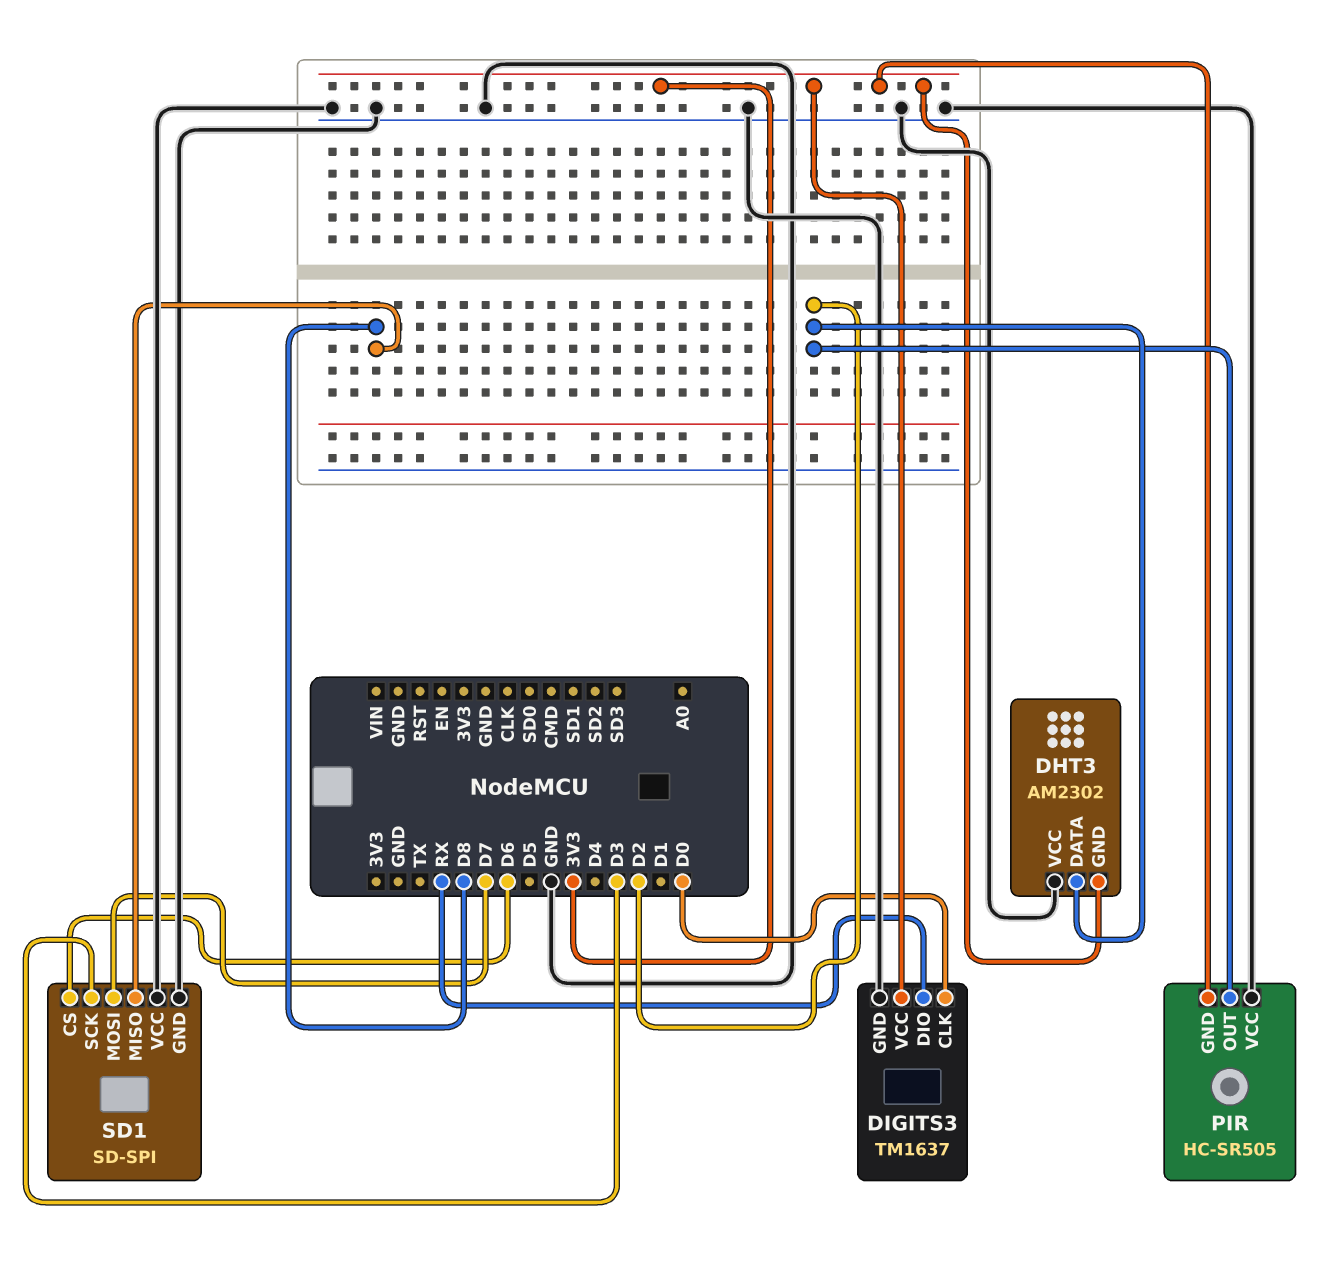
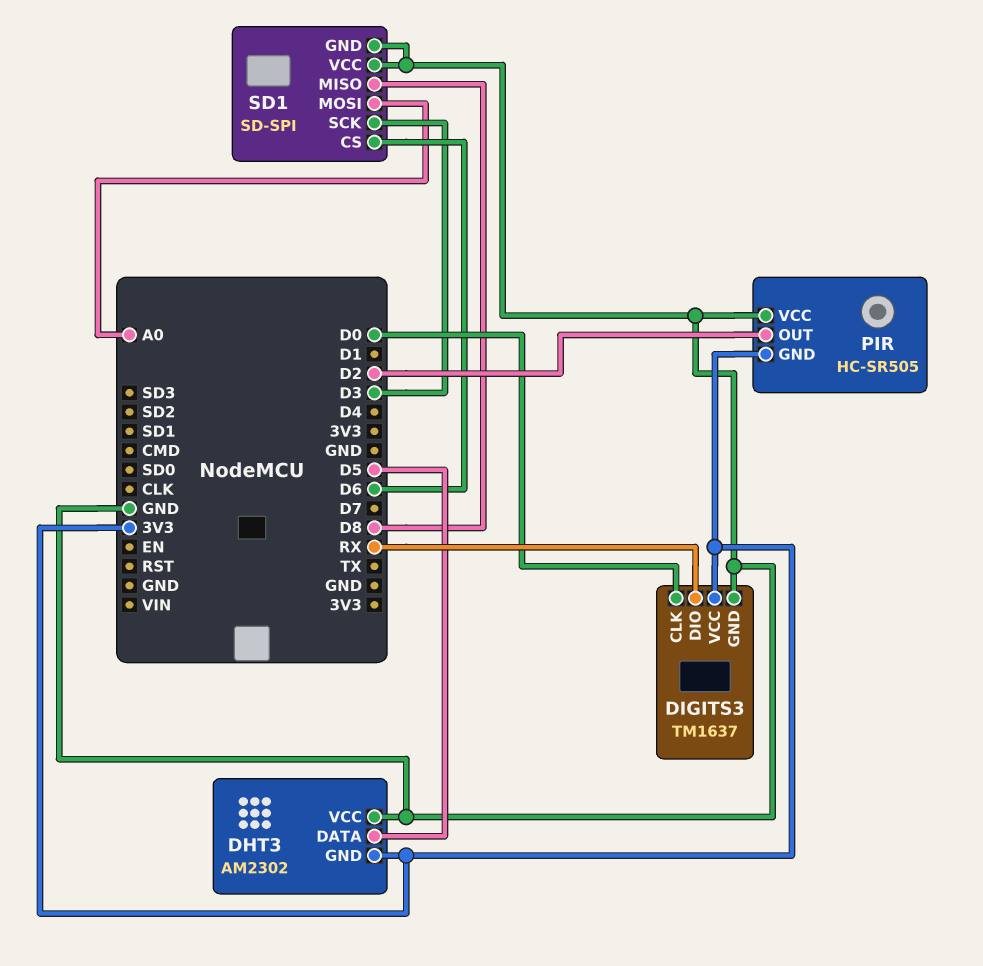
DHT3 pin DATA: D2 -> D5
SD1 pin MOSI: D7 -> A0

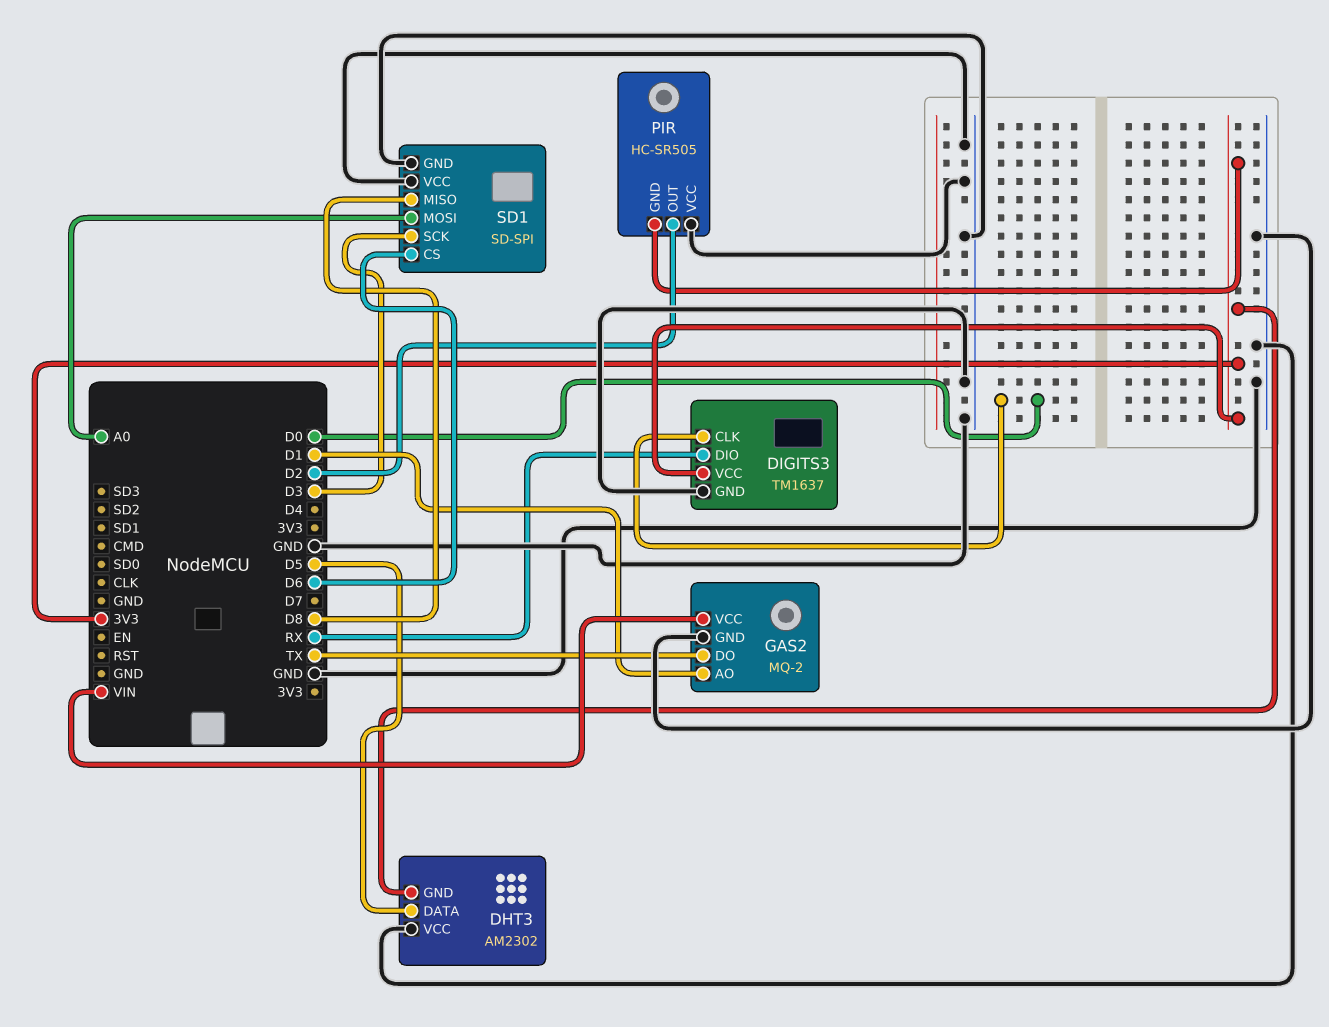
GAS2: none -> MQ-2
GAS2 pin AO: none -> D1
GAS2 pin DO: none -> TX
GAS2 pin GND: none -> GND
GAS2 pin VCC: none -> VIN

